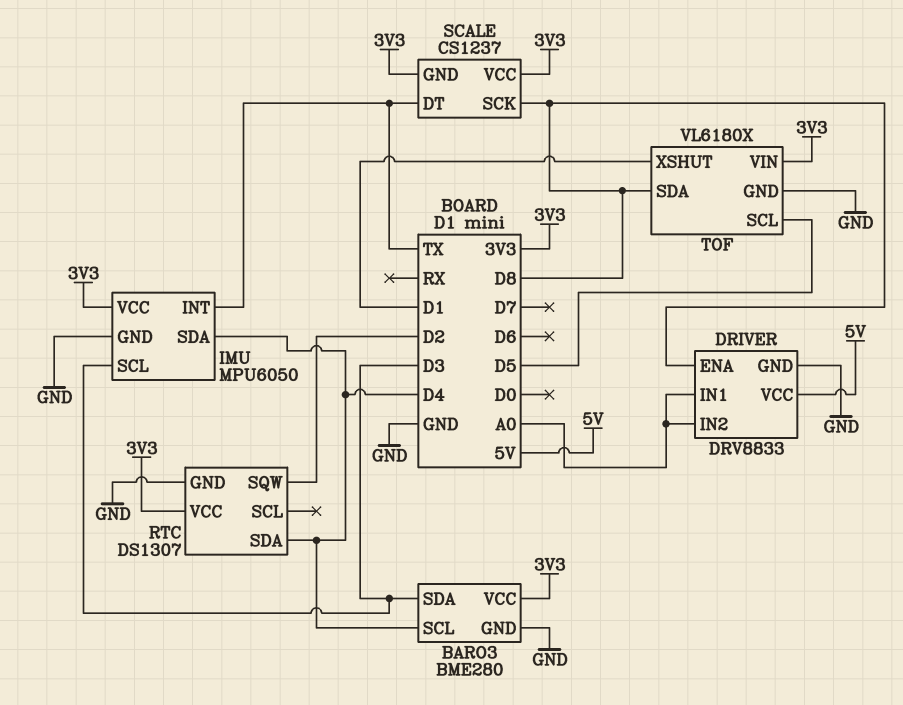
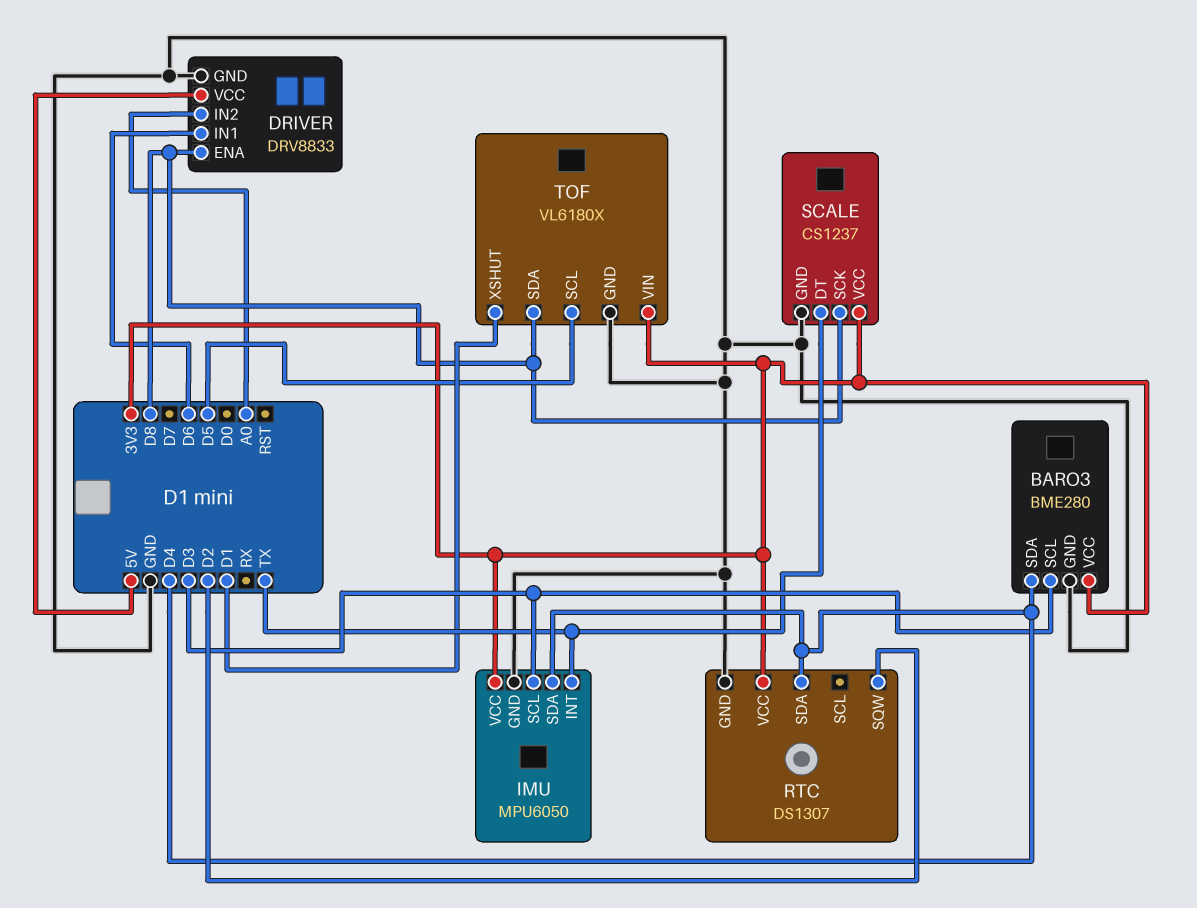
BARO3 pin SCL: D4 -> D3
BARO3 pin SDA: D3 -> D4
DRIVER pin IN1: A0 -> D6
SCALE pin GND: 3V3 -> GND

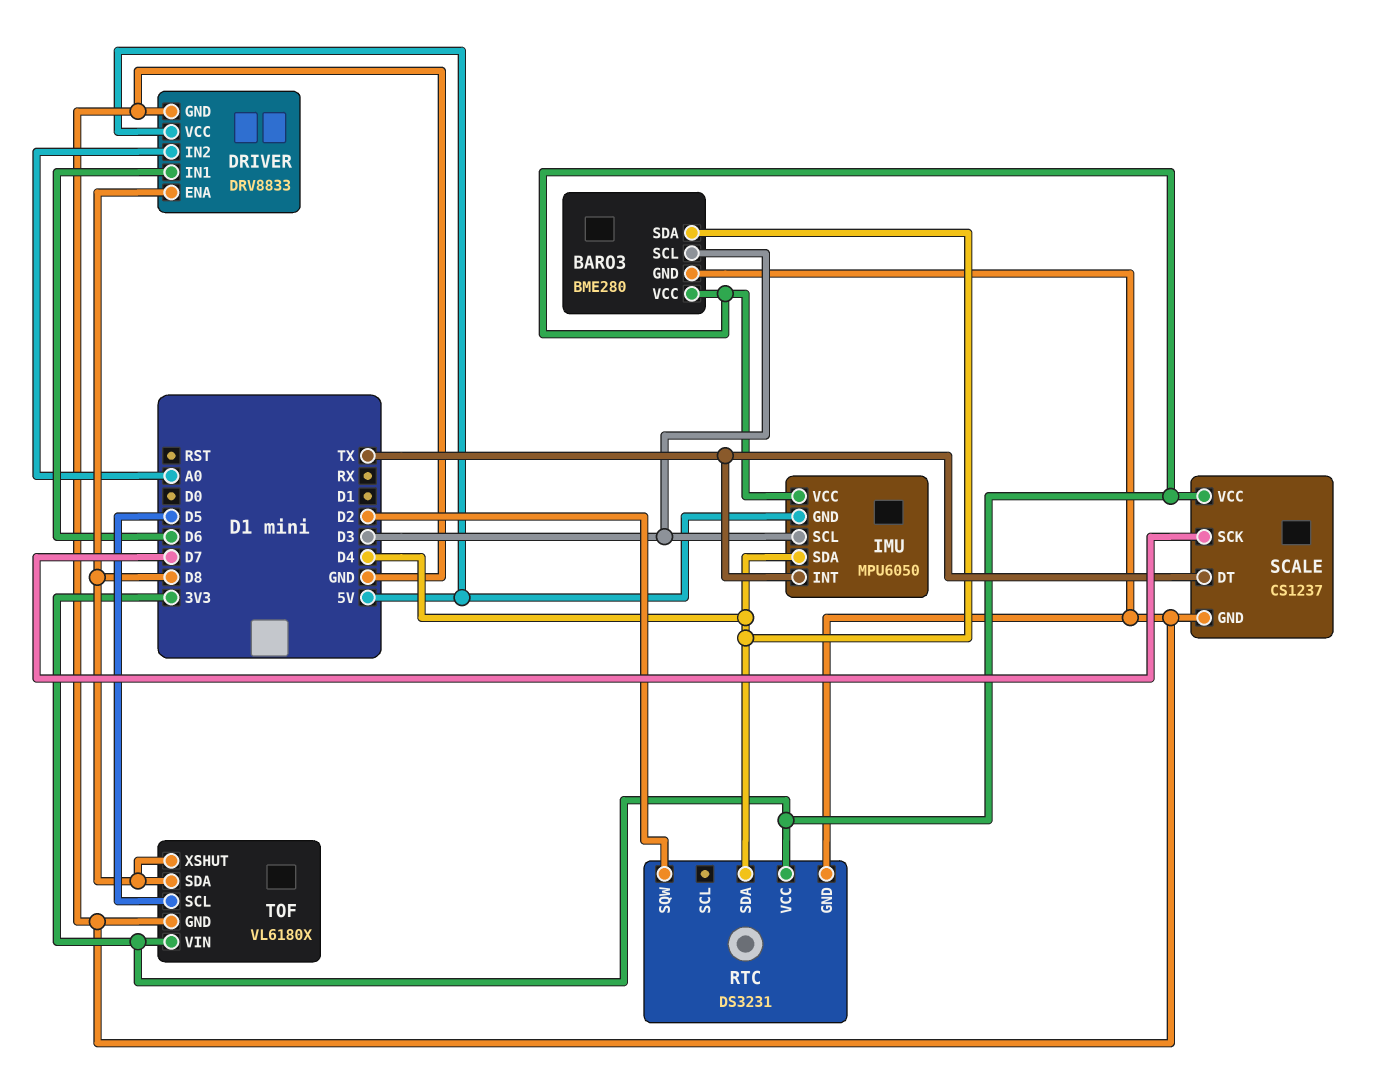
IMU pin GND: GND -> 5V
RTC: DS1307 -> DS3231
SCALE pin SCK: D8 -> D7
TOF pin XSHUT: D1 -> D8

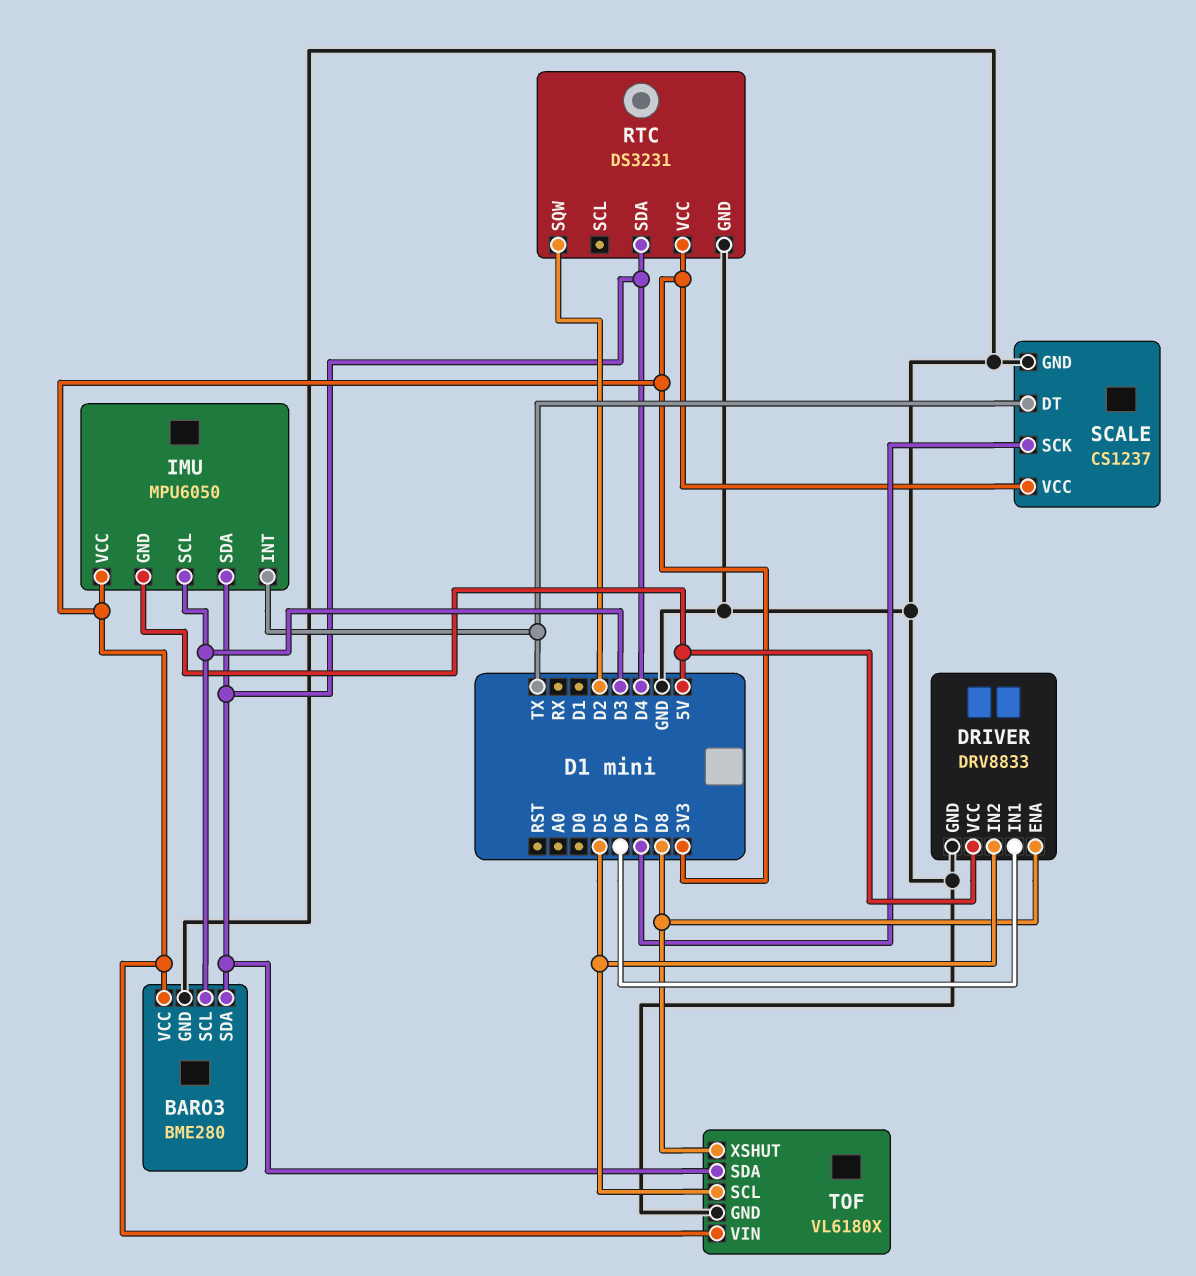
DRIVER pin IN2: A0 -> D5
TOF pin SDA: D8 -> D4

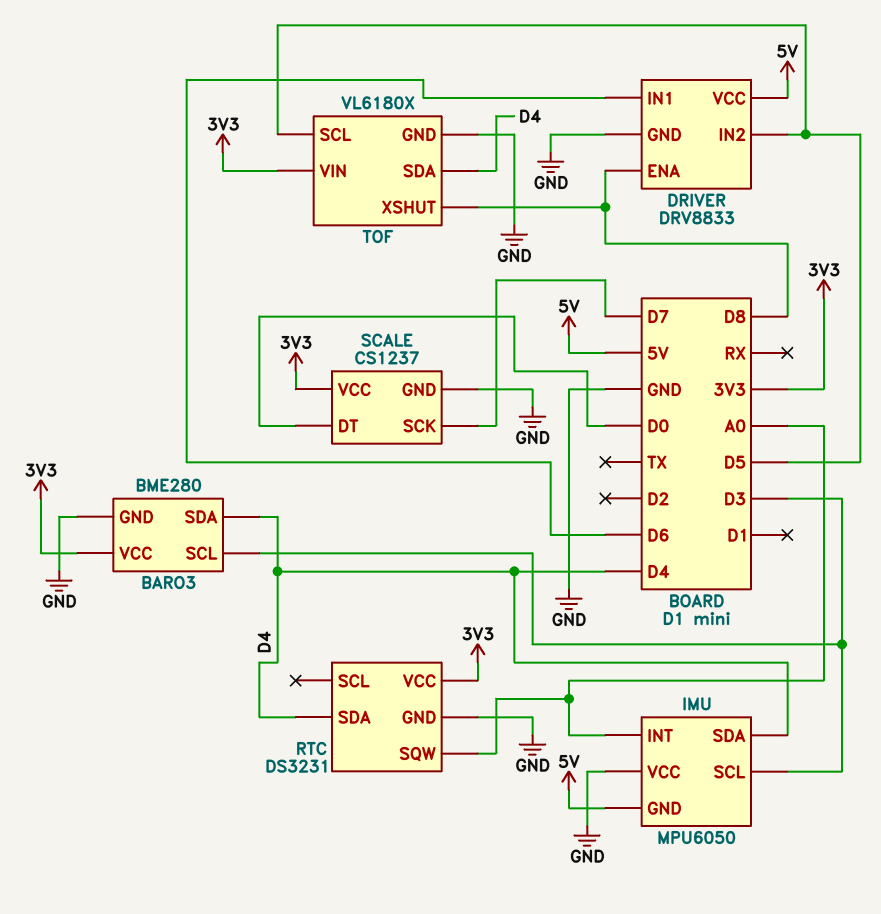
IMU pin INT: TX -> A0
IMU pin VCC: 3V3 -> GND
RTC pin SQW: D2 -> A0
SCALE pin DT: TX -> D0

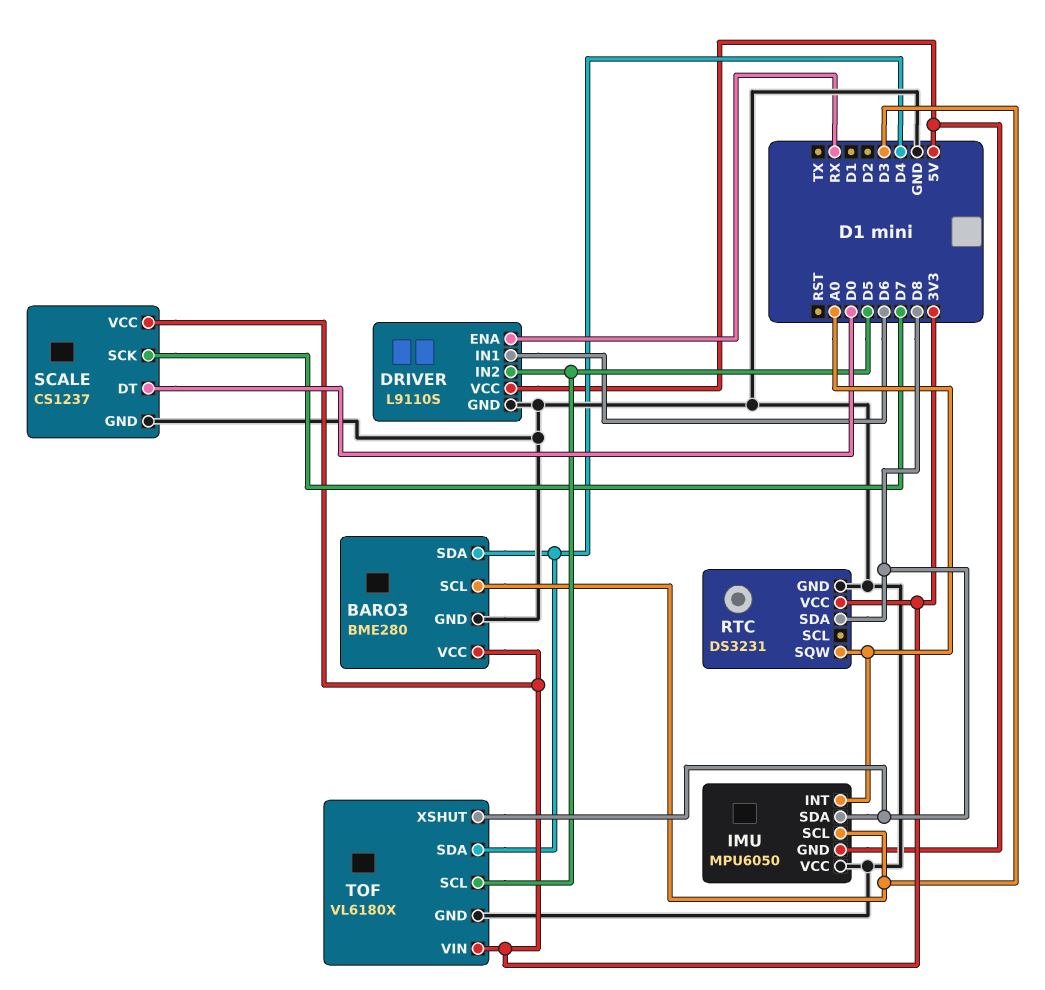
DRIVER: DRV8833 -> L9110S
DRIVER pin ENA: D8 -> RX
IMU pin SDA: D4 -> D8
RTC pin SDA: D4 -> D8

